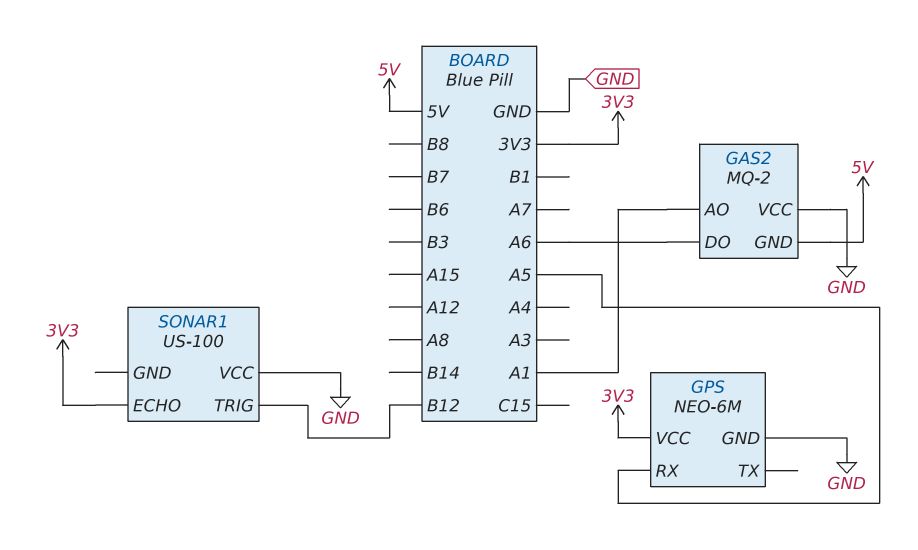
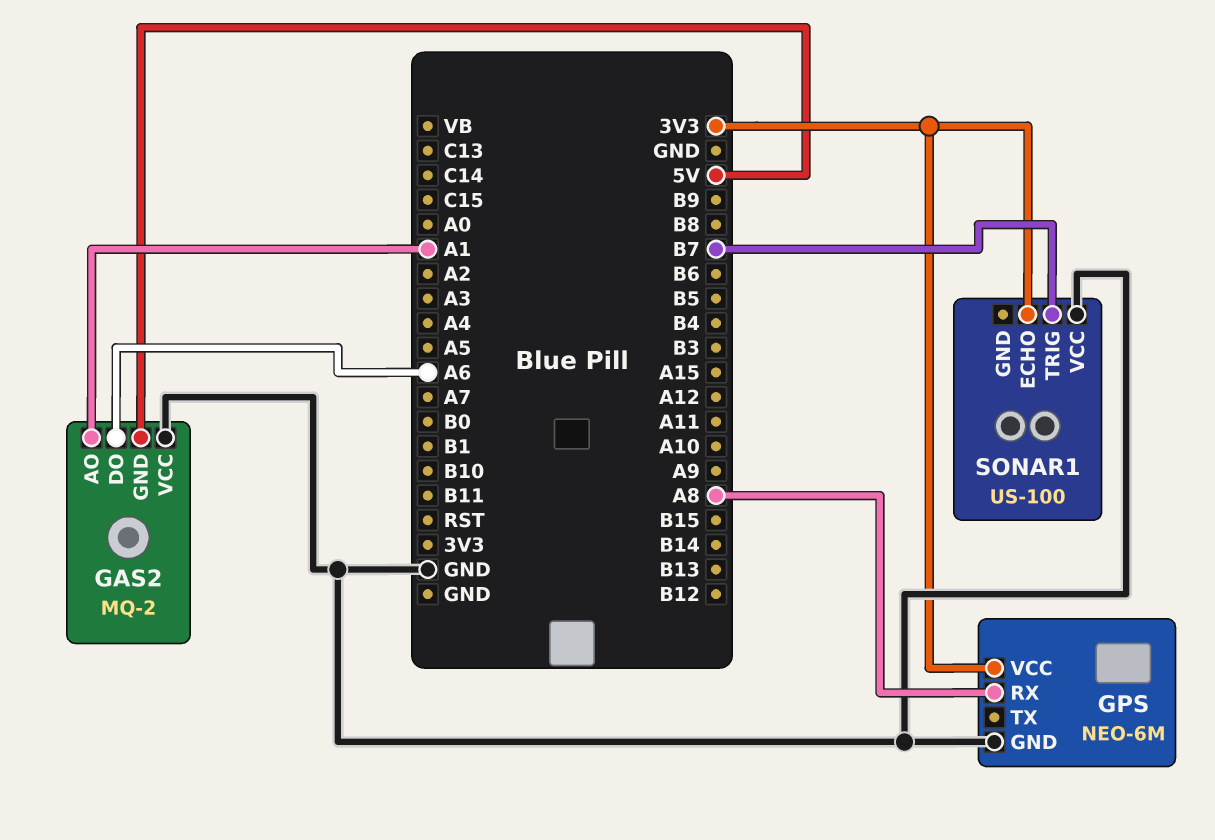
GPS pin RX: A5 -> A8
SONAR1 pin TRIG: B12 -> B7

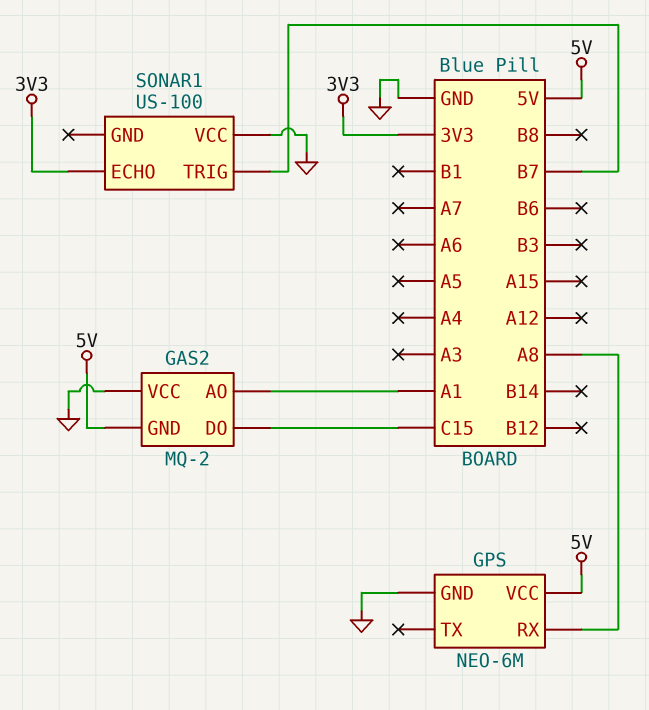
GAS2 pin DO: A6 -> C15
GPS pin VCC: 3V3 -> 5V

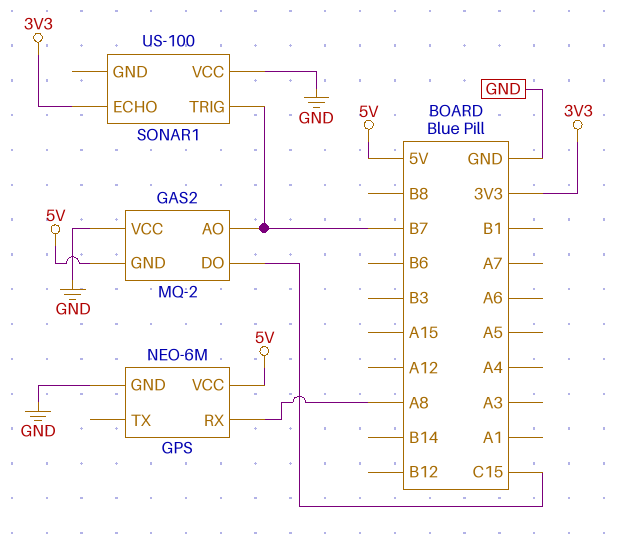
GAS2 pin AO: A1 -> B7

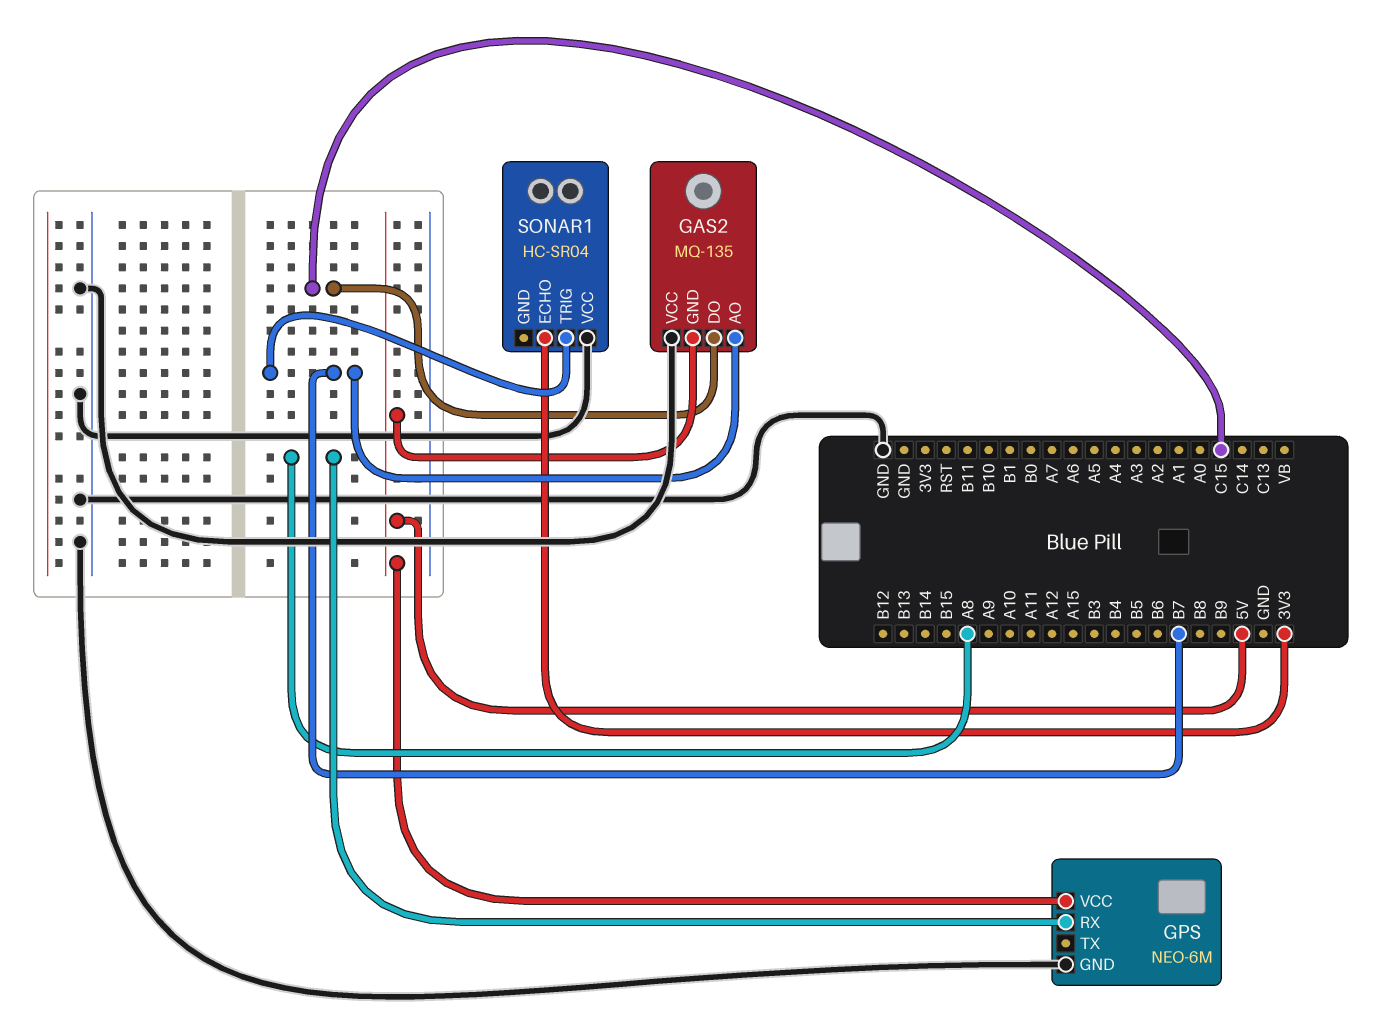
GAS2: MQ-2 -> MQ-135
SONAR1: US-100 -> HC-SR04

